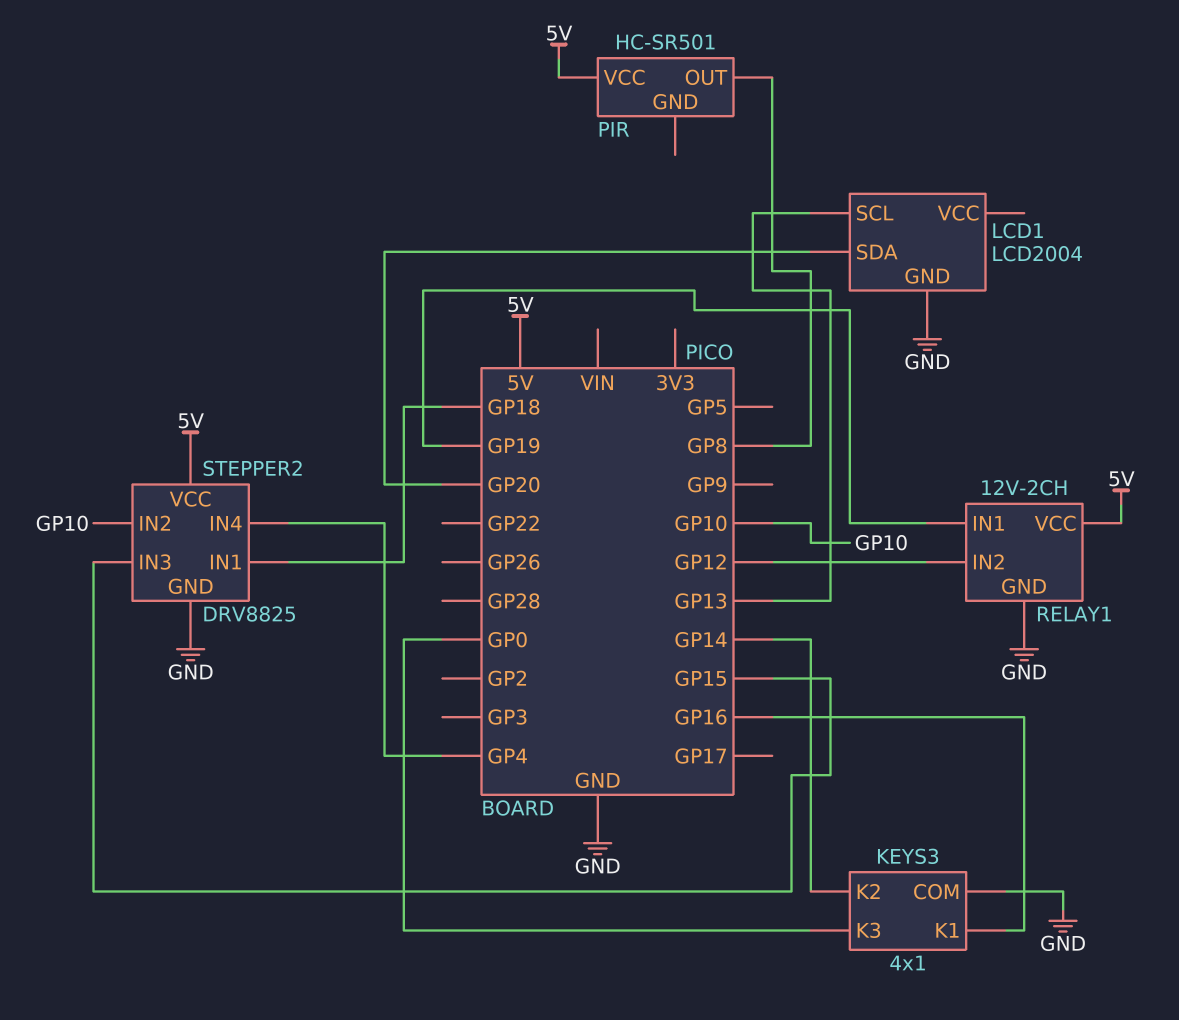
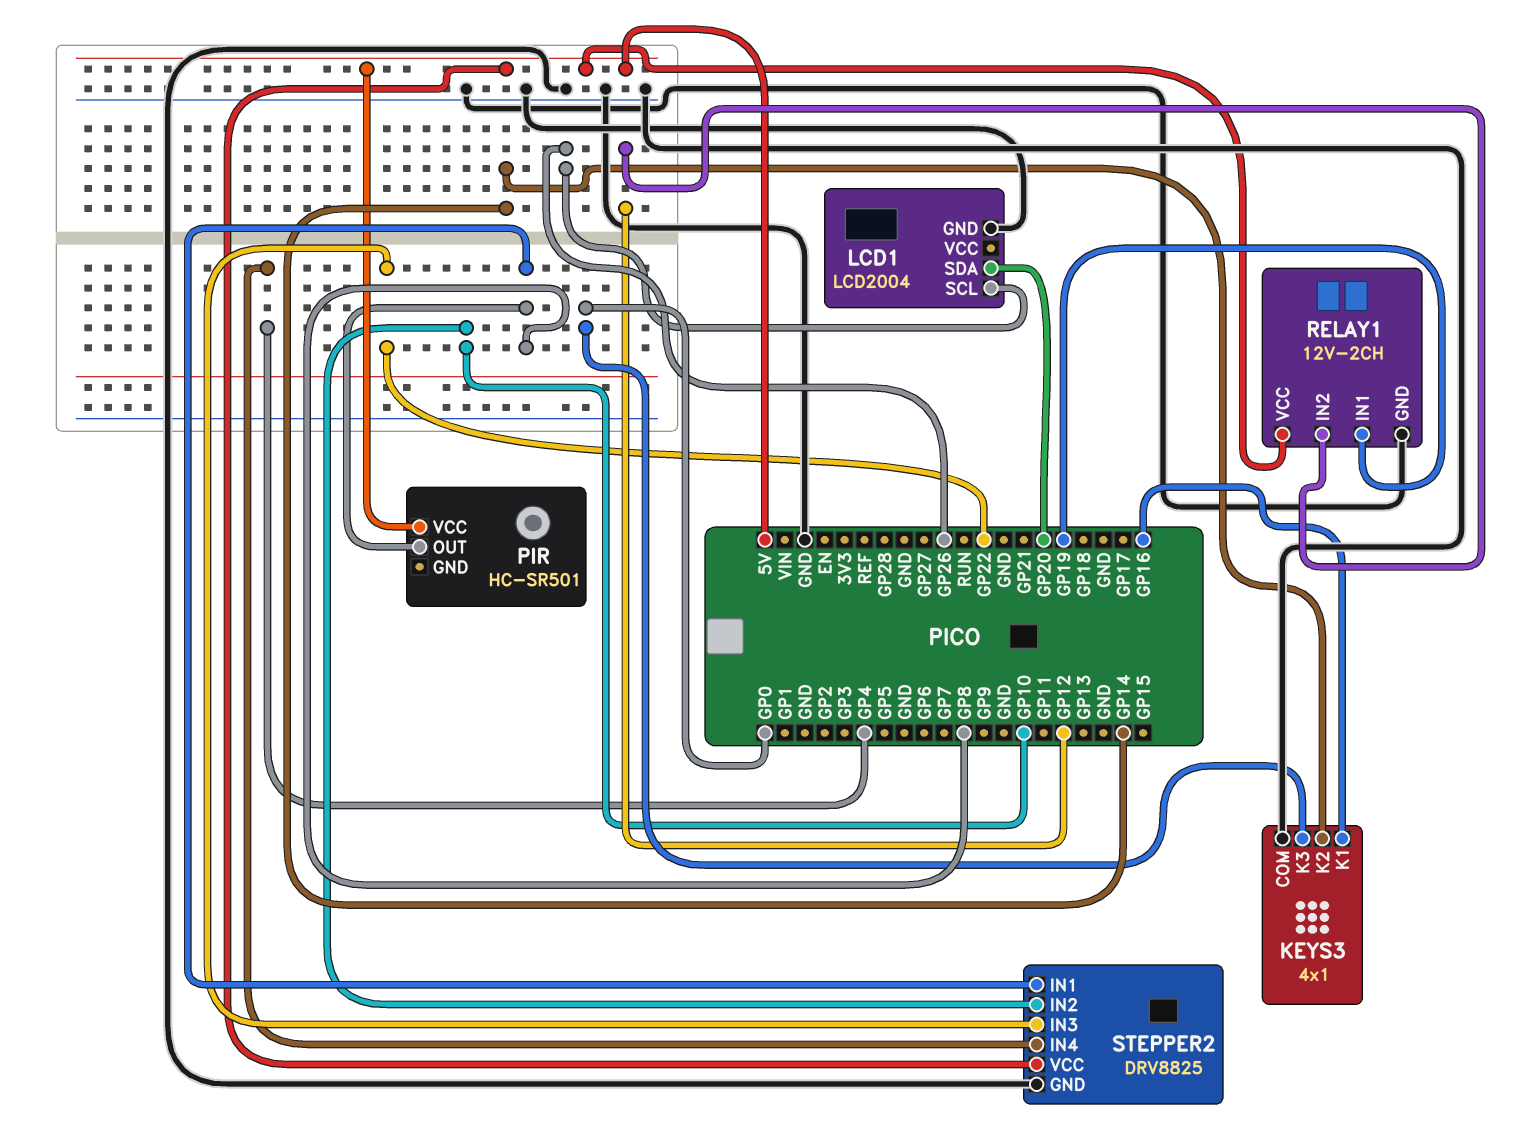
LCD1 pin SCL: GP13 -> GP26
STEPPER2 pin IN1: GP18 -> GP8
STEPPER2 pin IN3: GP15 -> GP22

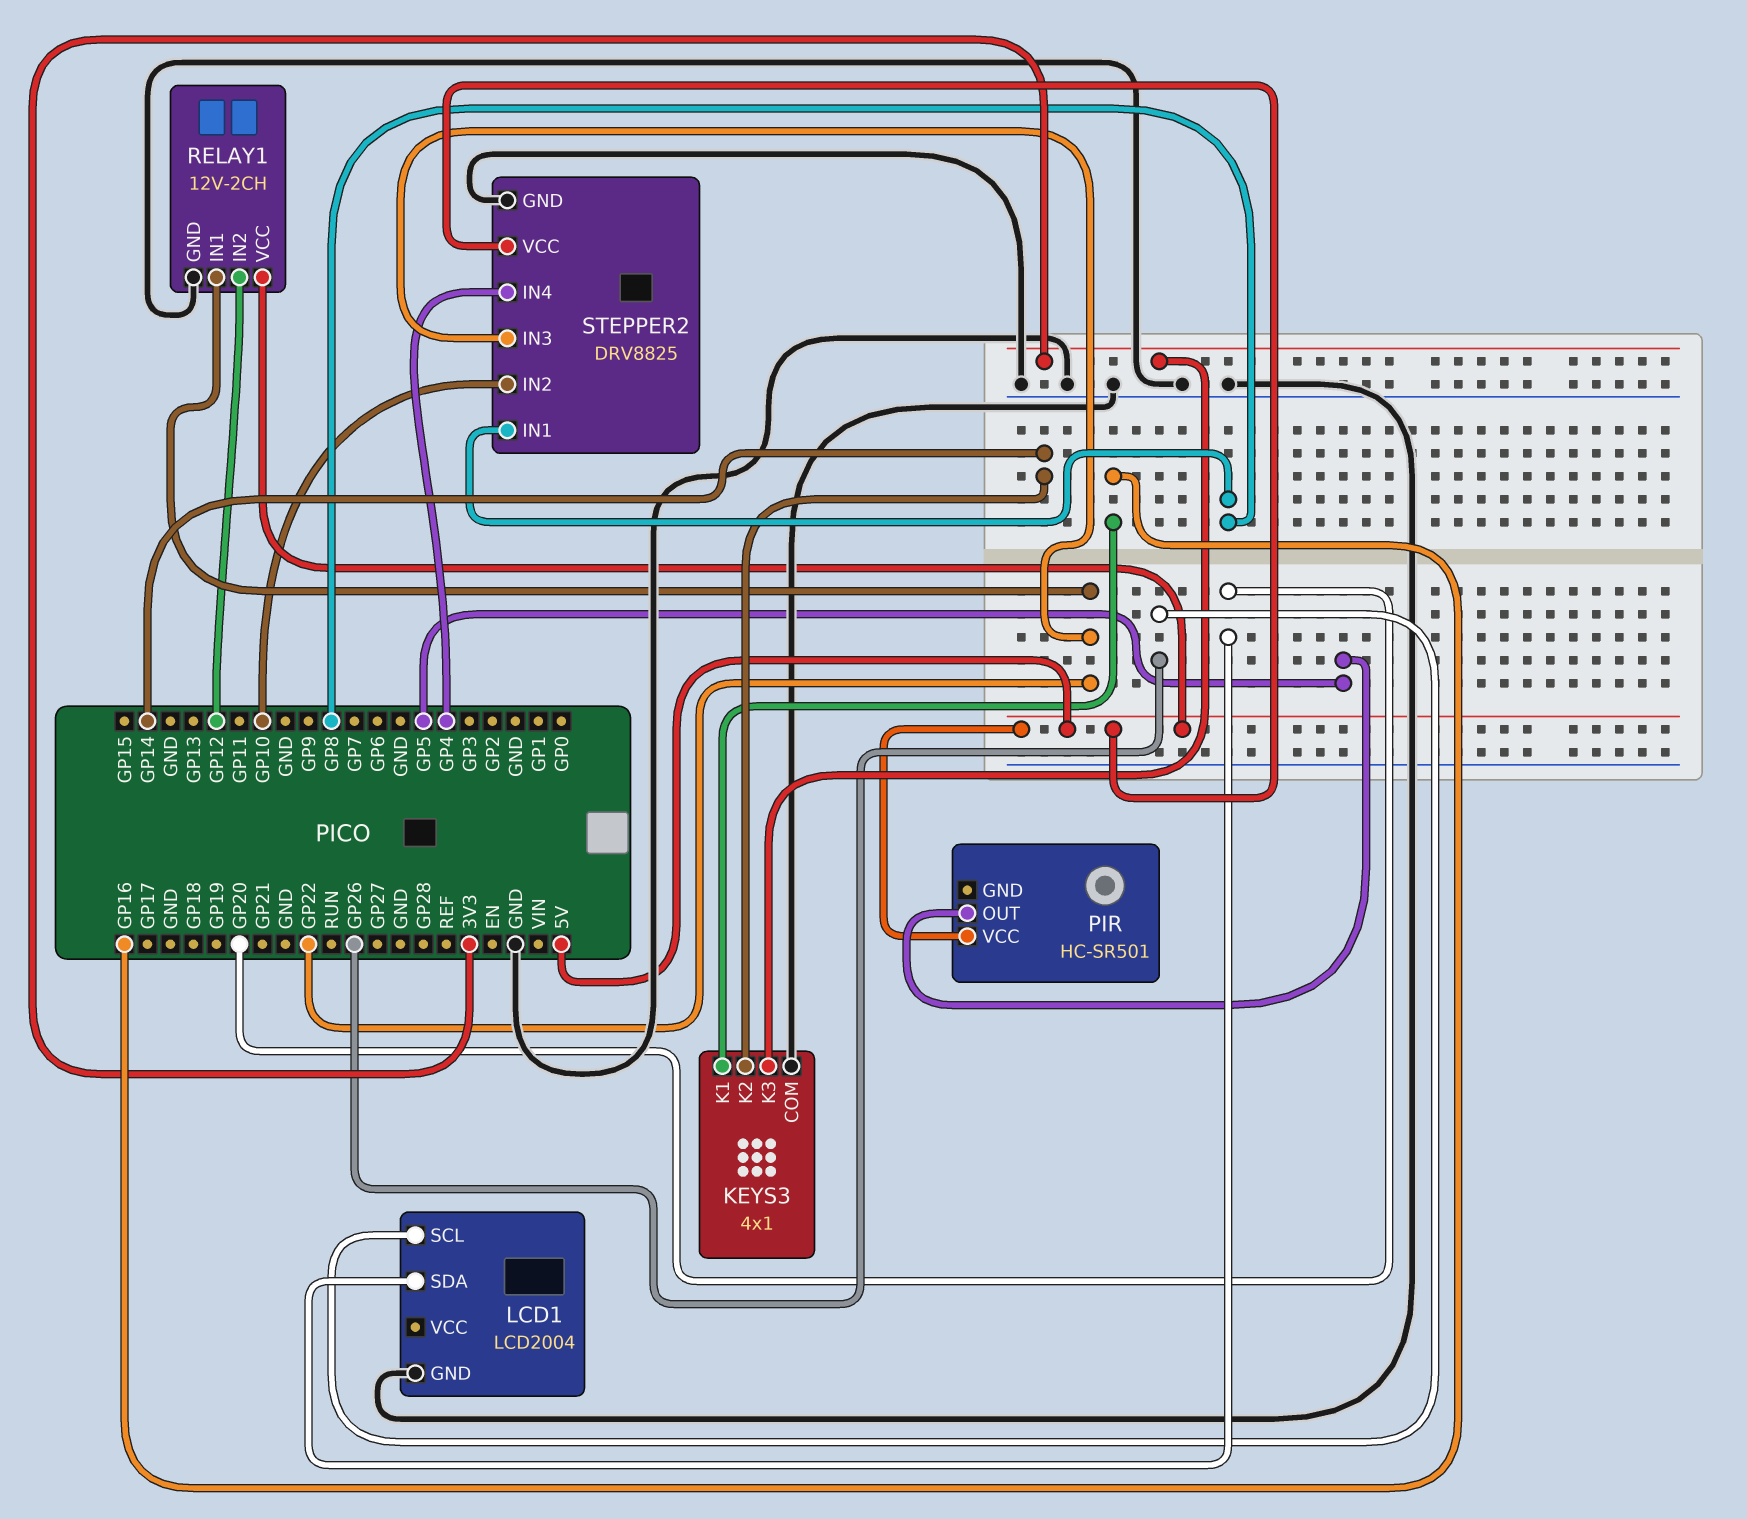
KEYS3 pin K3: GP0 -> 3V3
PIR pin OUT: GP8 -> GP5
RELAY1 pin IN1: GP19 -> GP22

